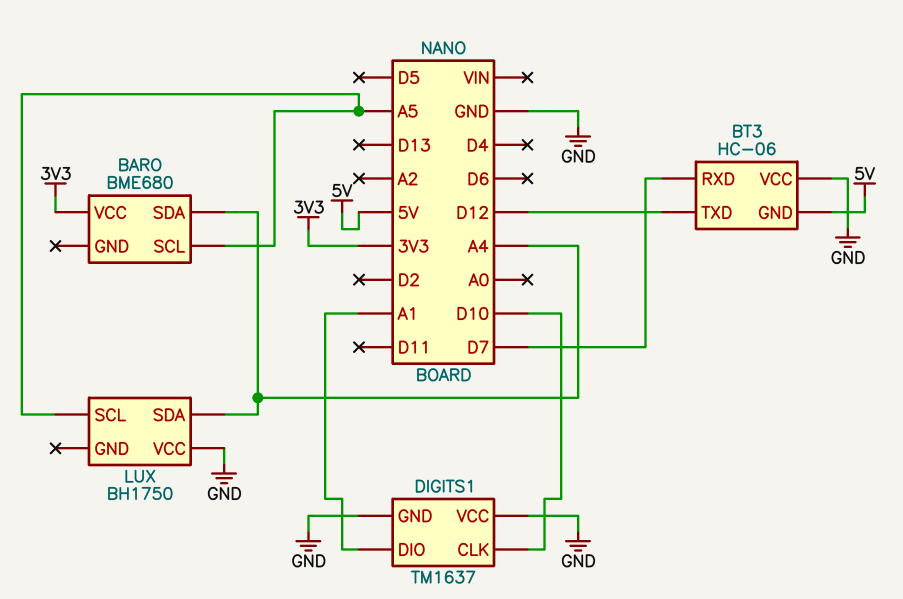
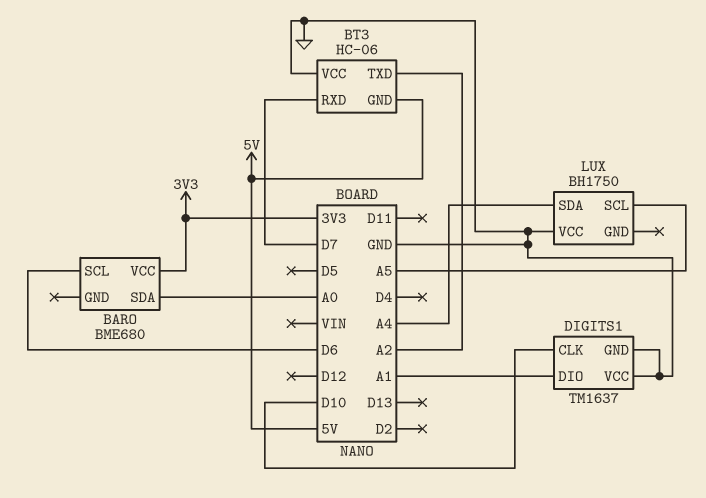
BARO pin SCL: A5 -> D6
BARO pin SDA: A4 -> A0
BT3 pin TXD: D12 -> A2

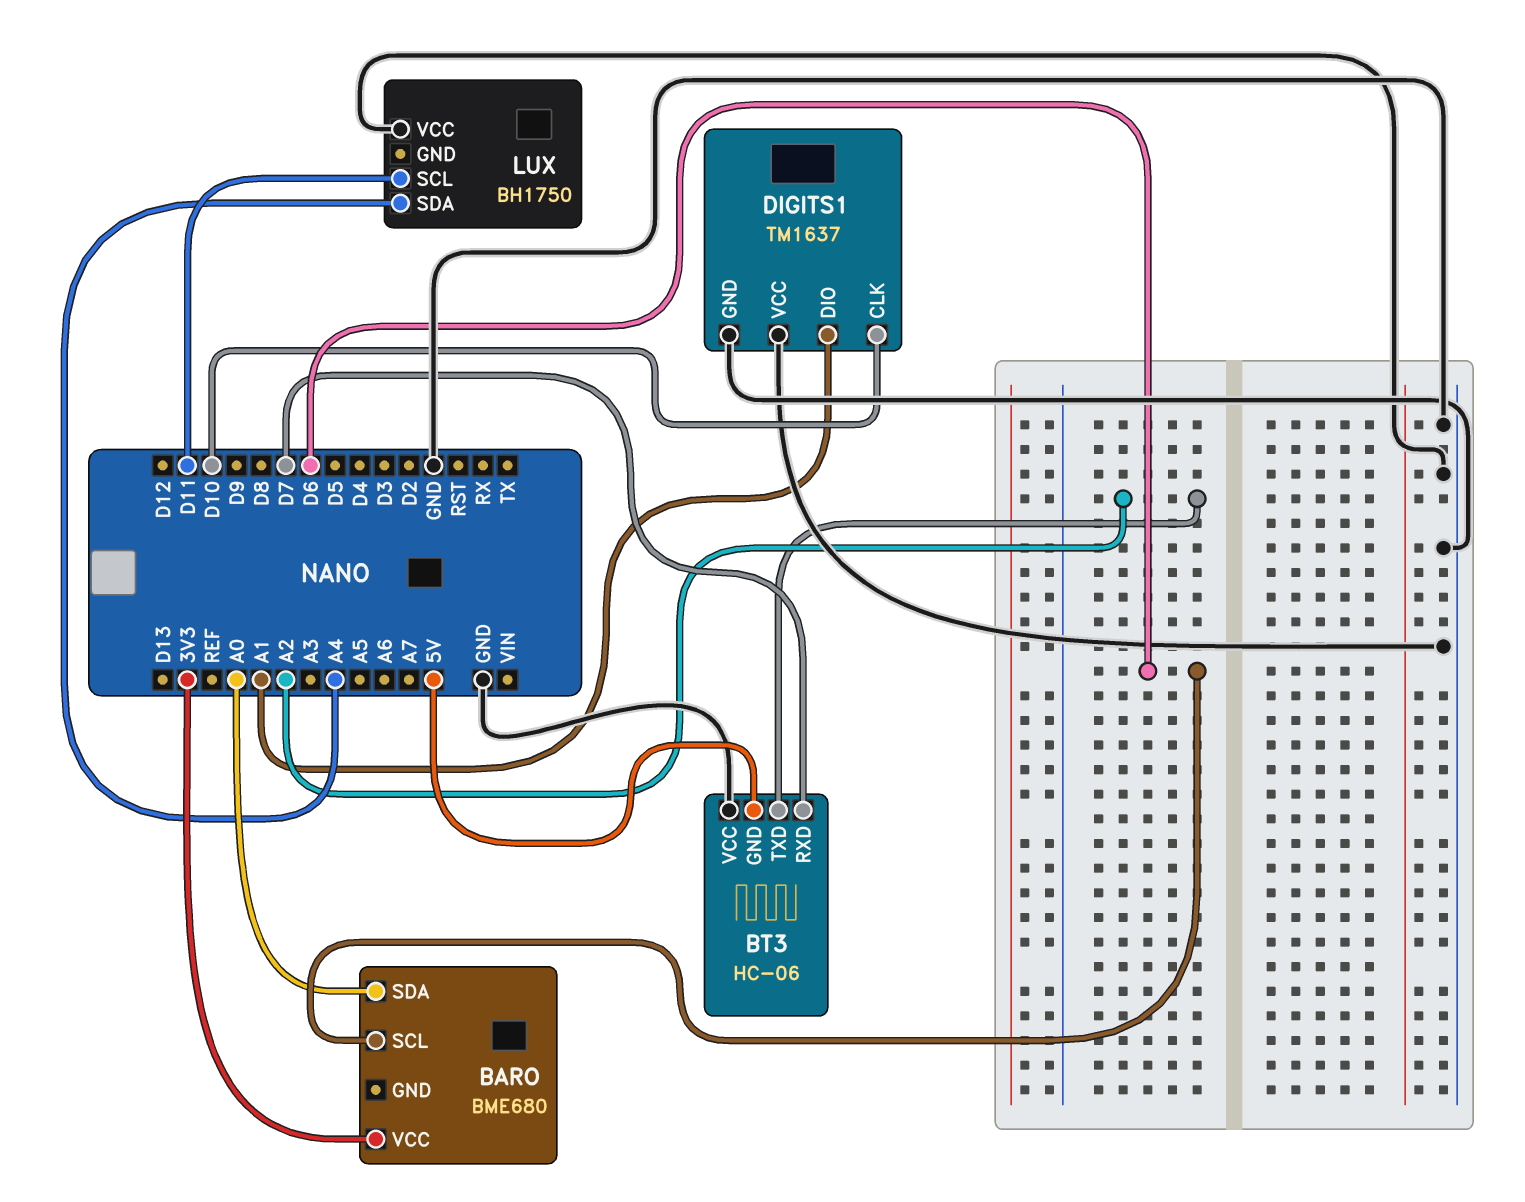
LUX pin SCL: A5 -> D11

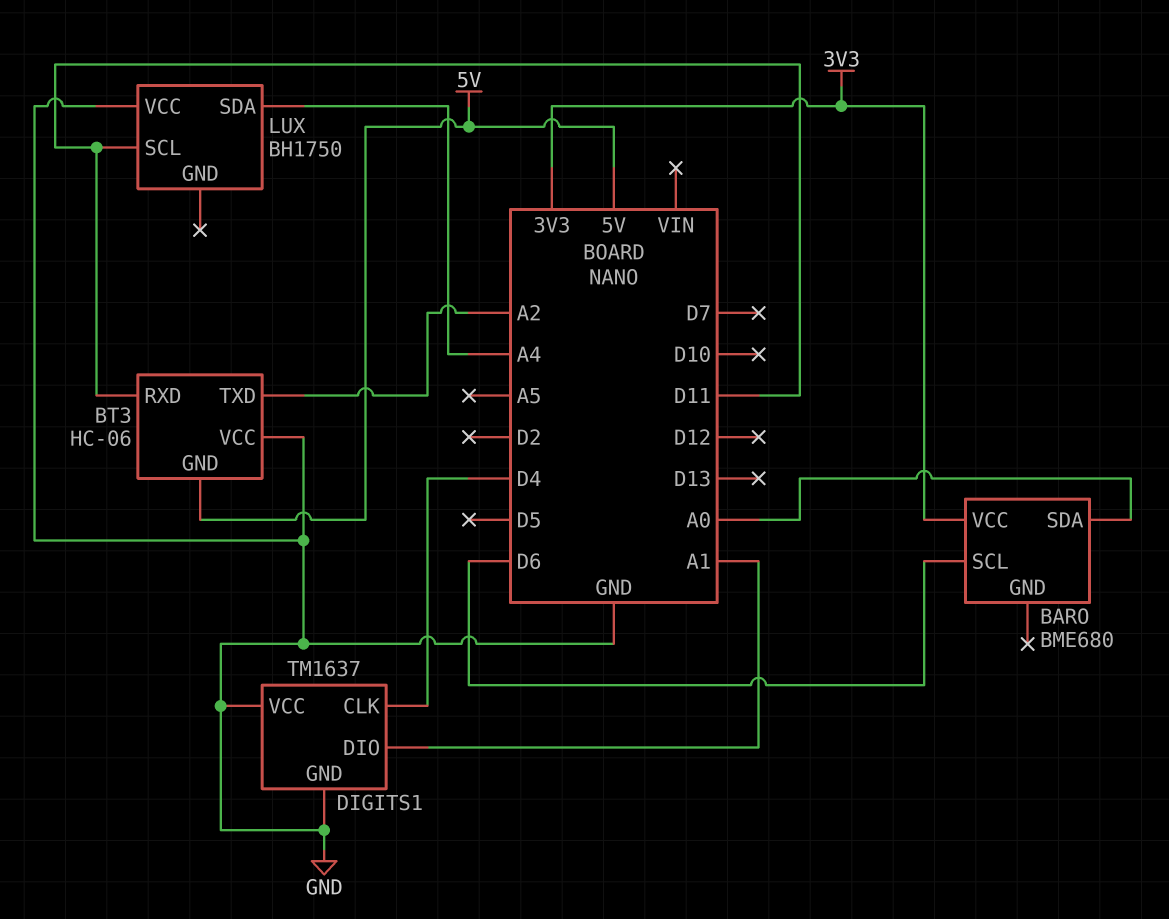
BT3 pin RXD: D7 -> D11
DIGITS1 pin CLK: D10 -> D4

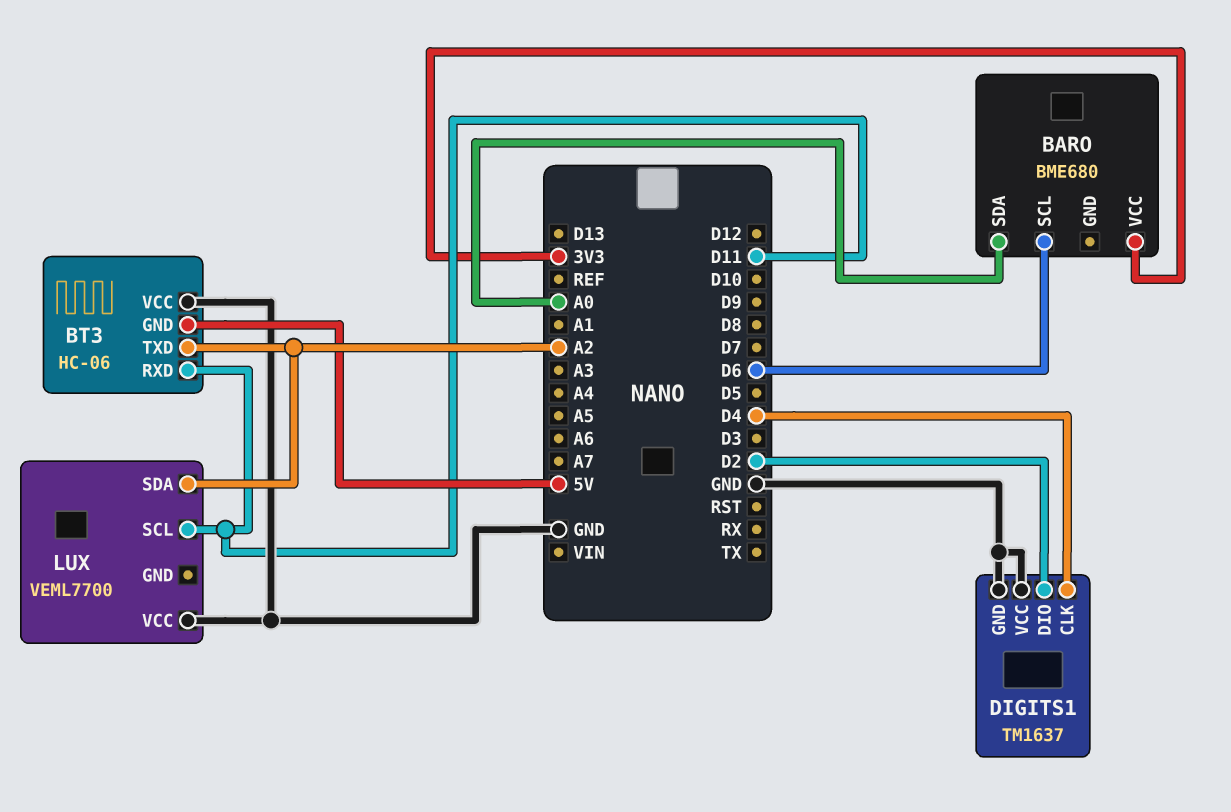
DIGITS1 pin DIO: A1 -> D2
LUX: BH1750 -> VEML7700
LUX pin SDA: A4 -> A2

